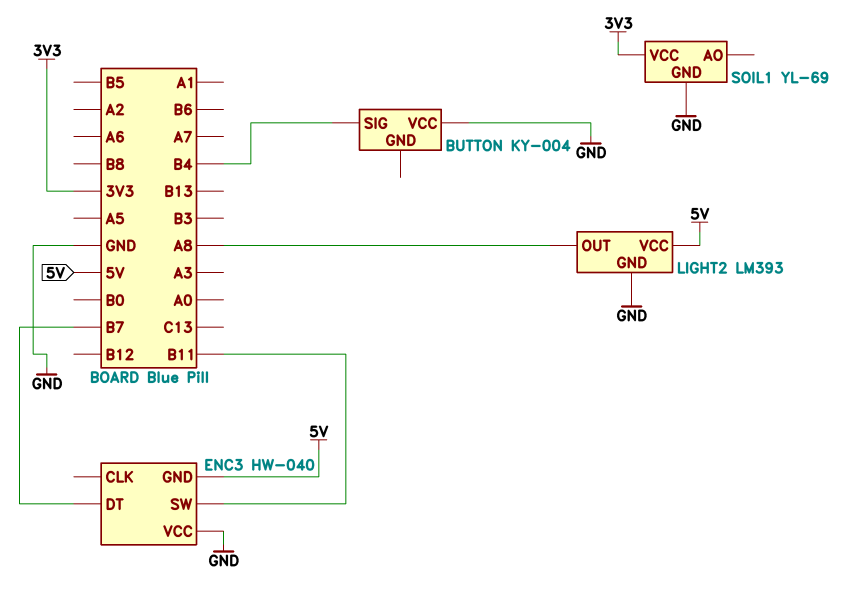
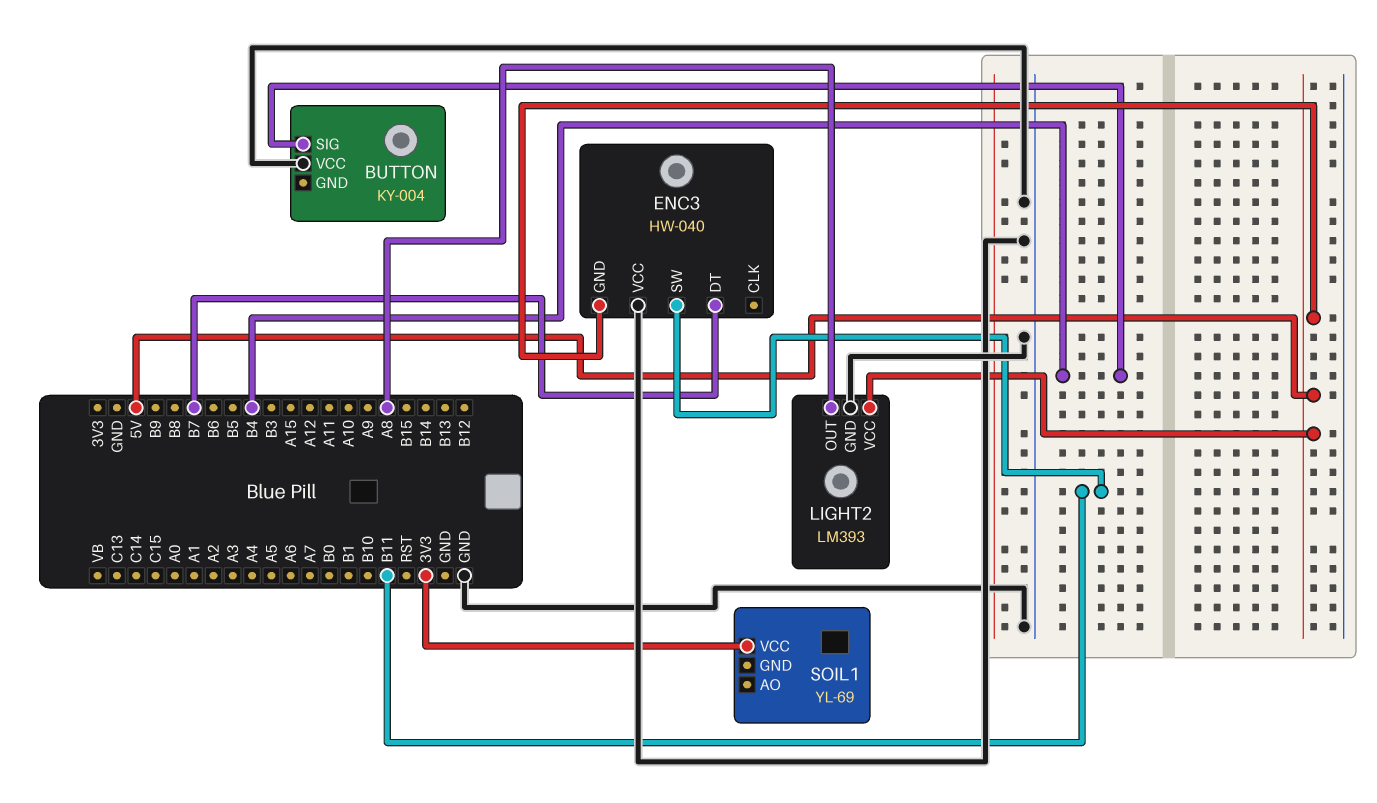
SOIL1 pin GND: GND -> none

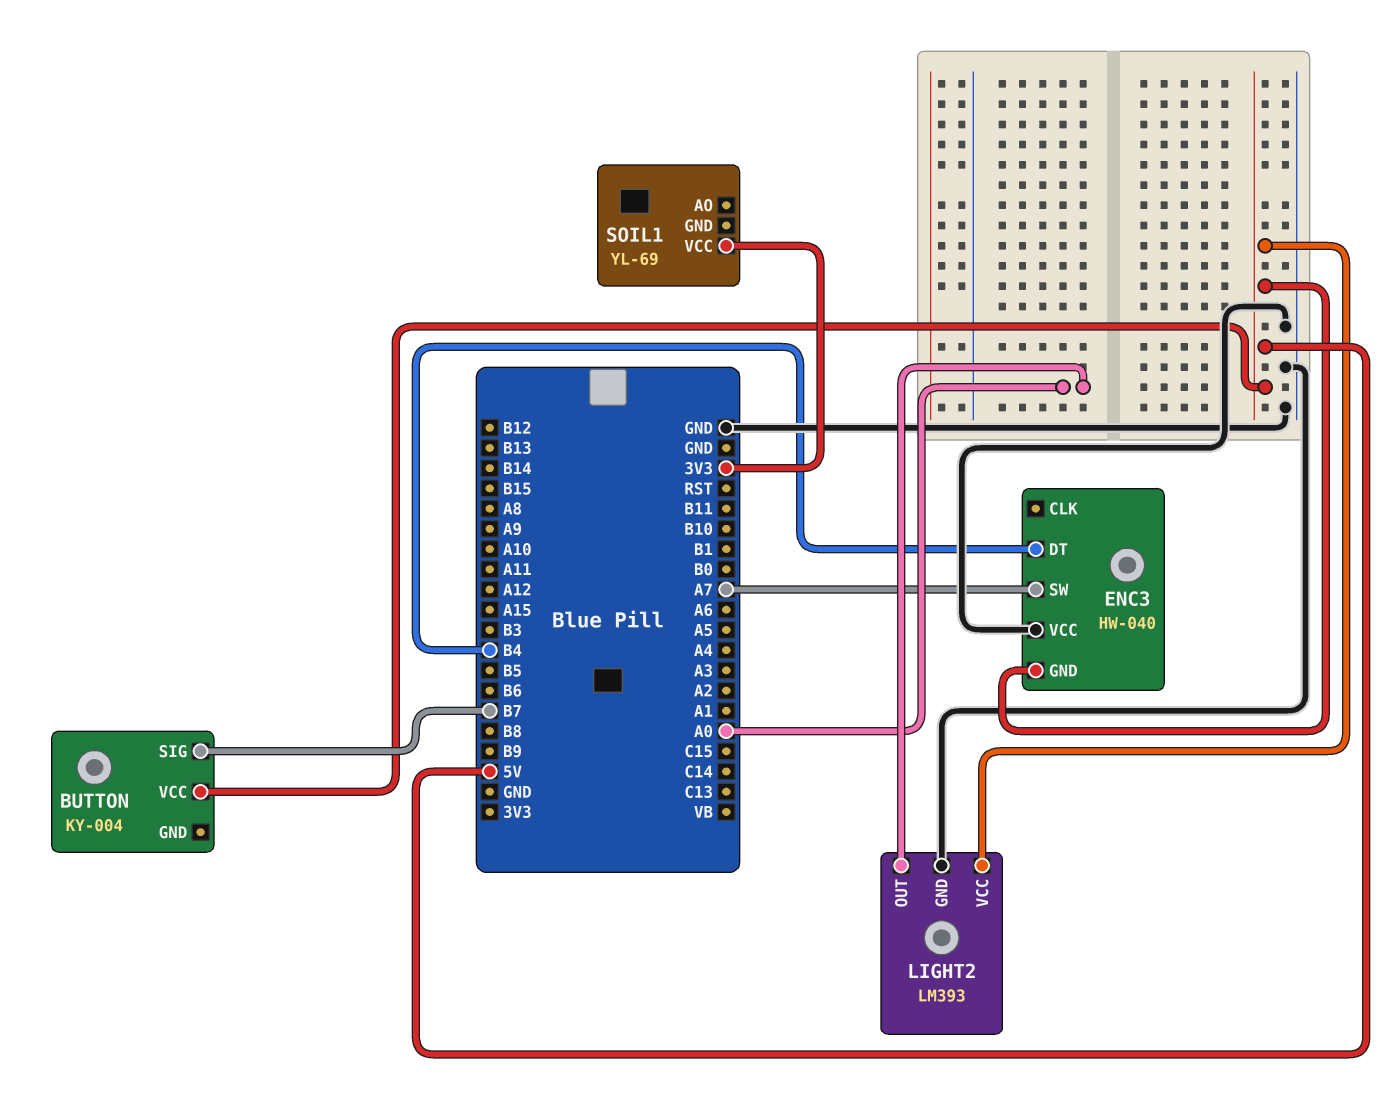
BUTTON pin SIG: B4 -> B7
BUTTON pin VCC: GND -> 5V
ENC3 pin DT: B7 -> B4
ENC3 pin SW: B11 -> A7
LIGHT2 pin OUT: A8 -> A0

